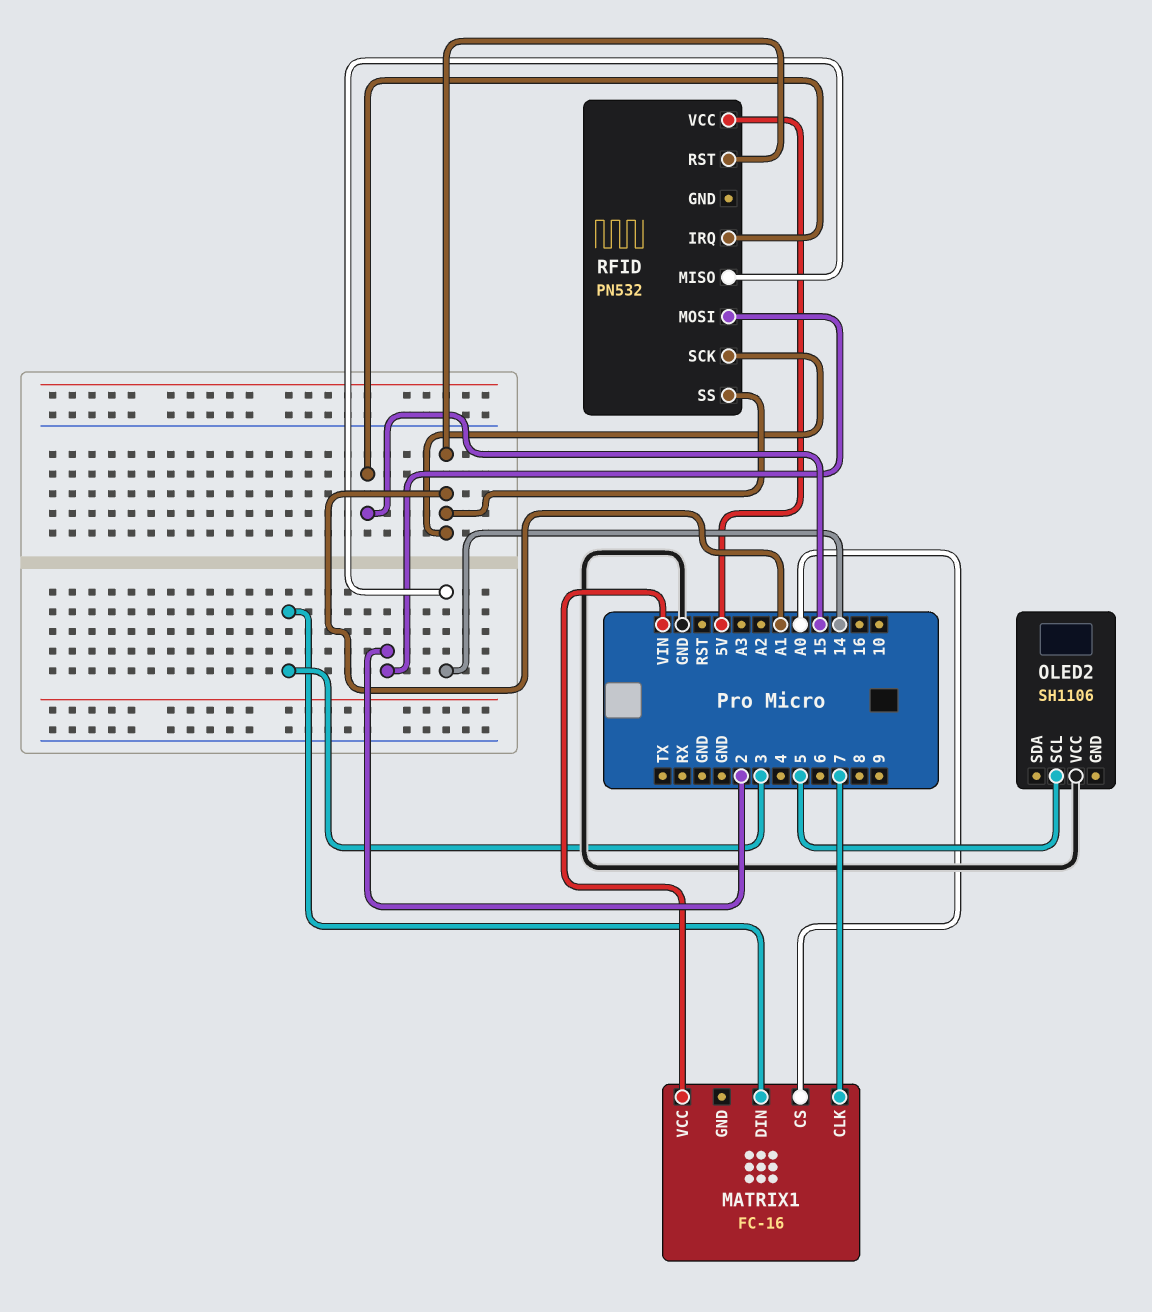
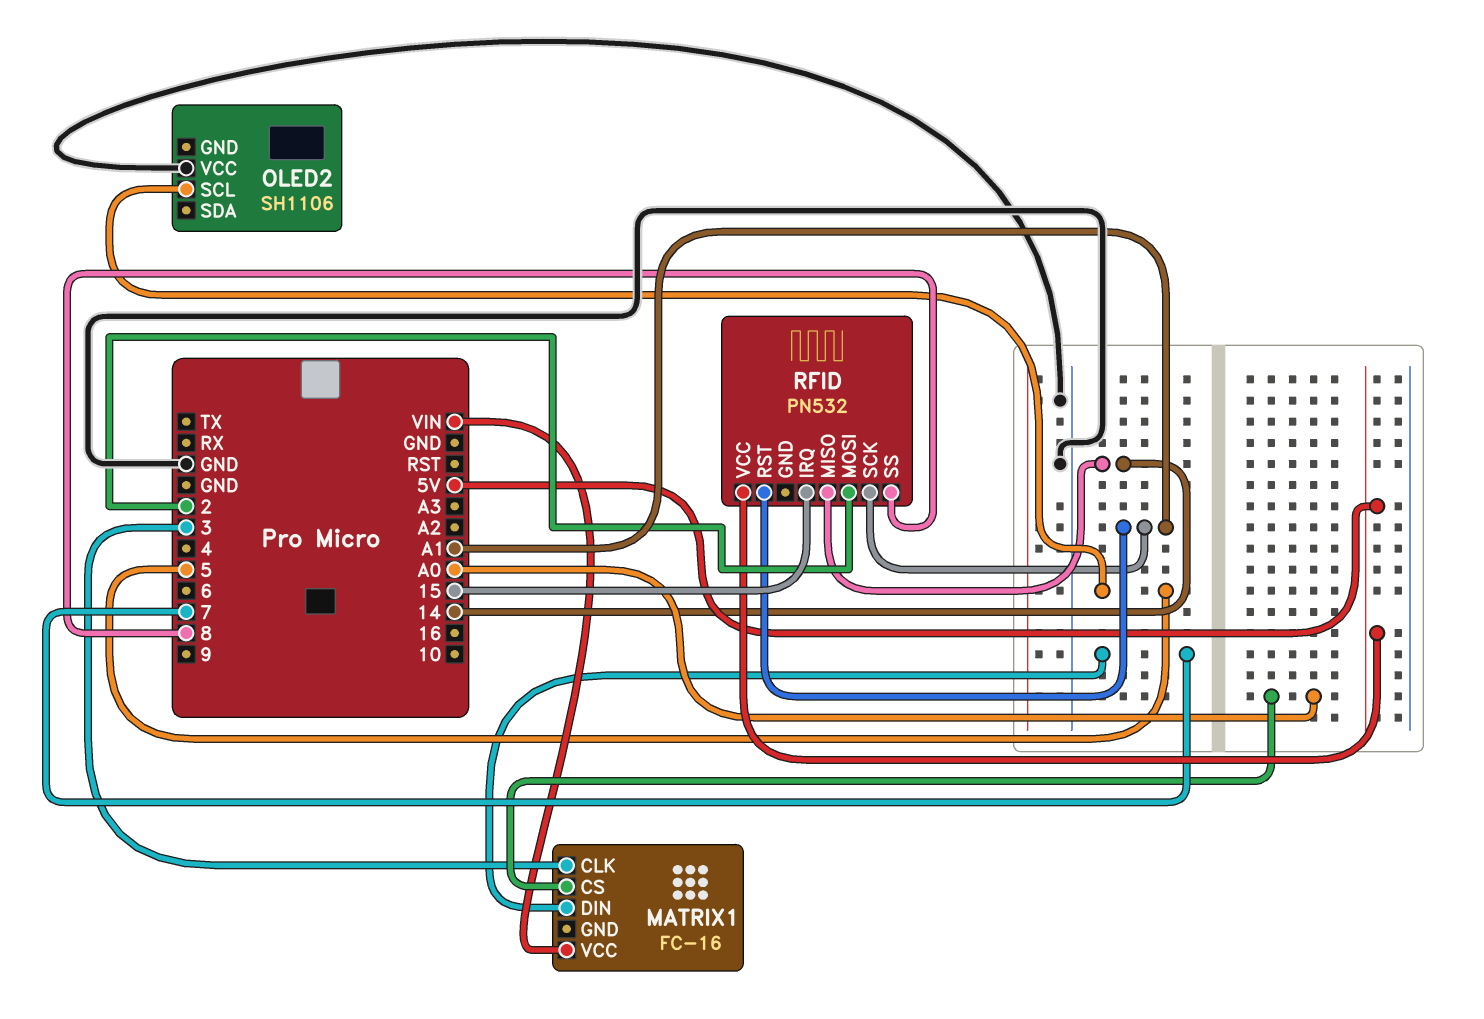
MATRIX1 pin CLK: 7 -> 3
MATRIX1 pin DIN: 3 -> 7
RFID pin SS: A1 -> 8

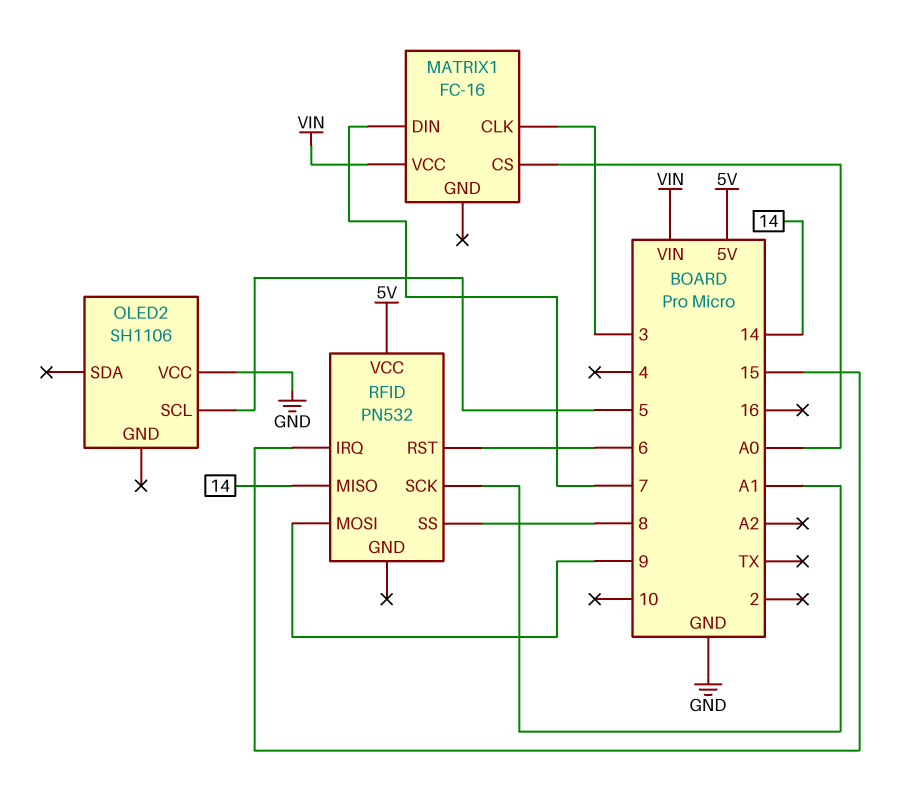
RFID pin MOSI: 2 -> 9
RFID pin RST: A1 -> 6

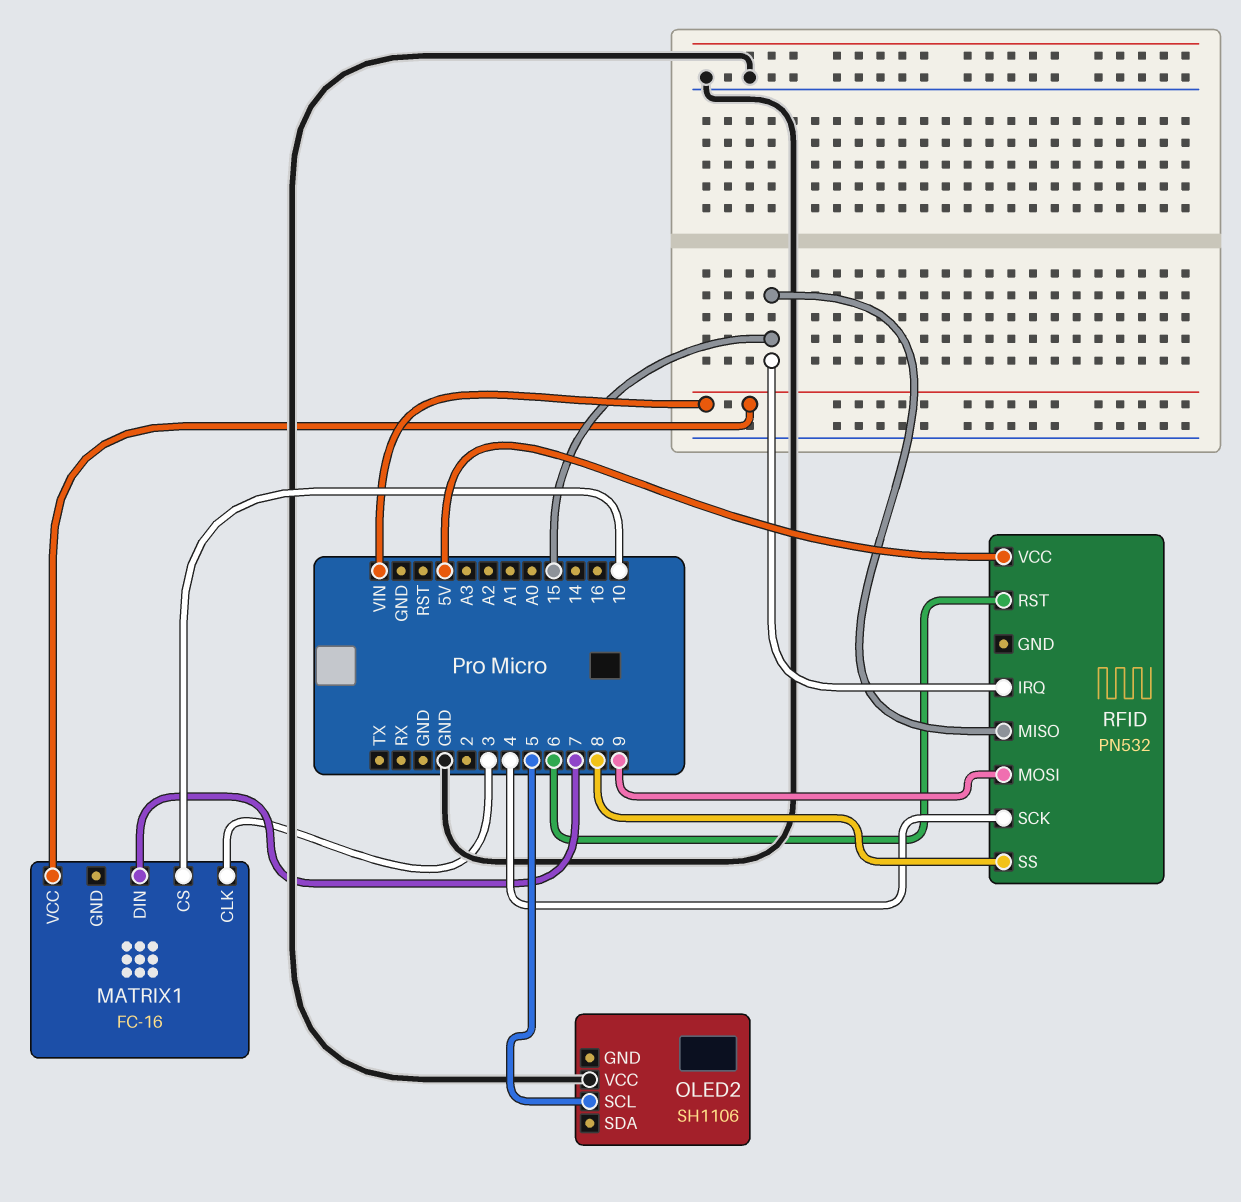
MATRIX1 pin CS: A0 -> 10
RFID pin MISO: 14 -> 15
RFID pin SCK: A1 -> 4

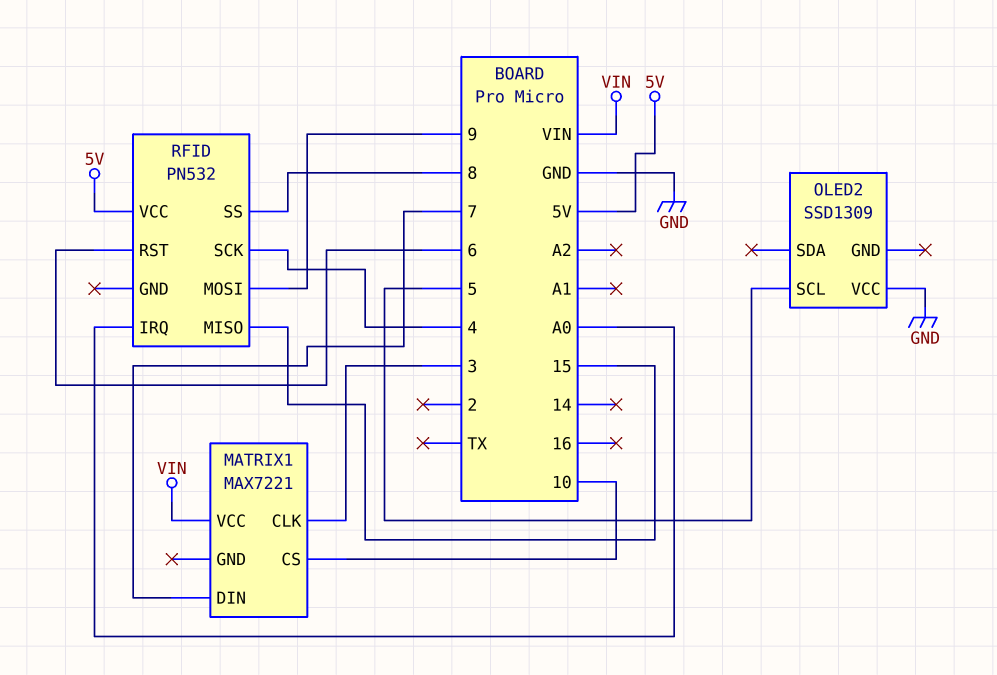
MATRIX1: FC-16 -> MAX7221
OLED2: SH1106 -> SSD1309
RFID pin IRQ: 15 -> A0

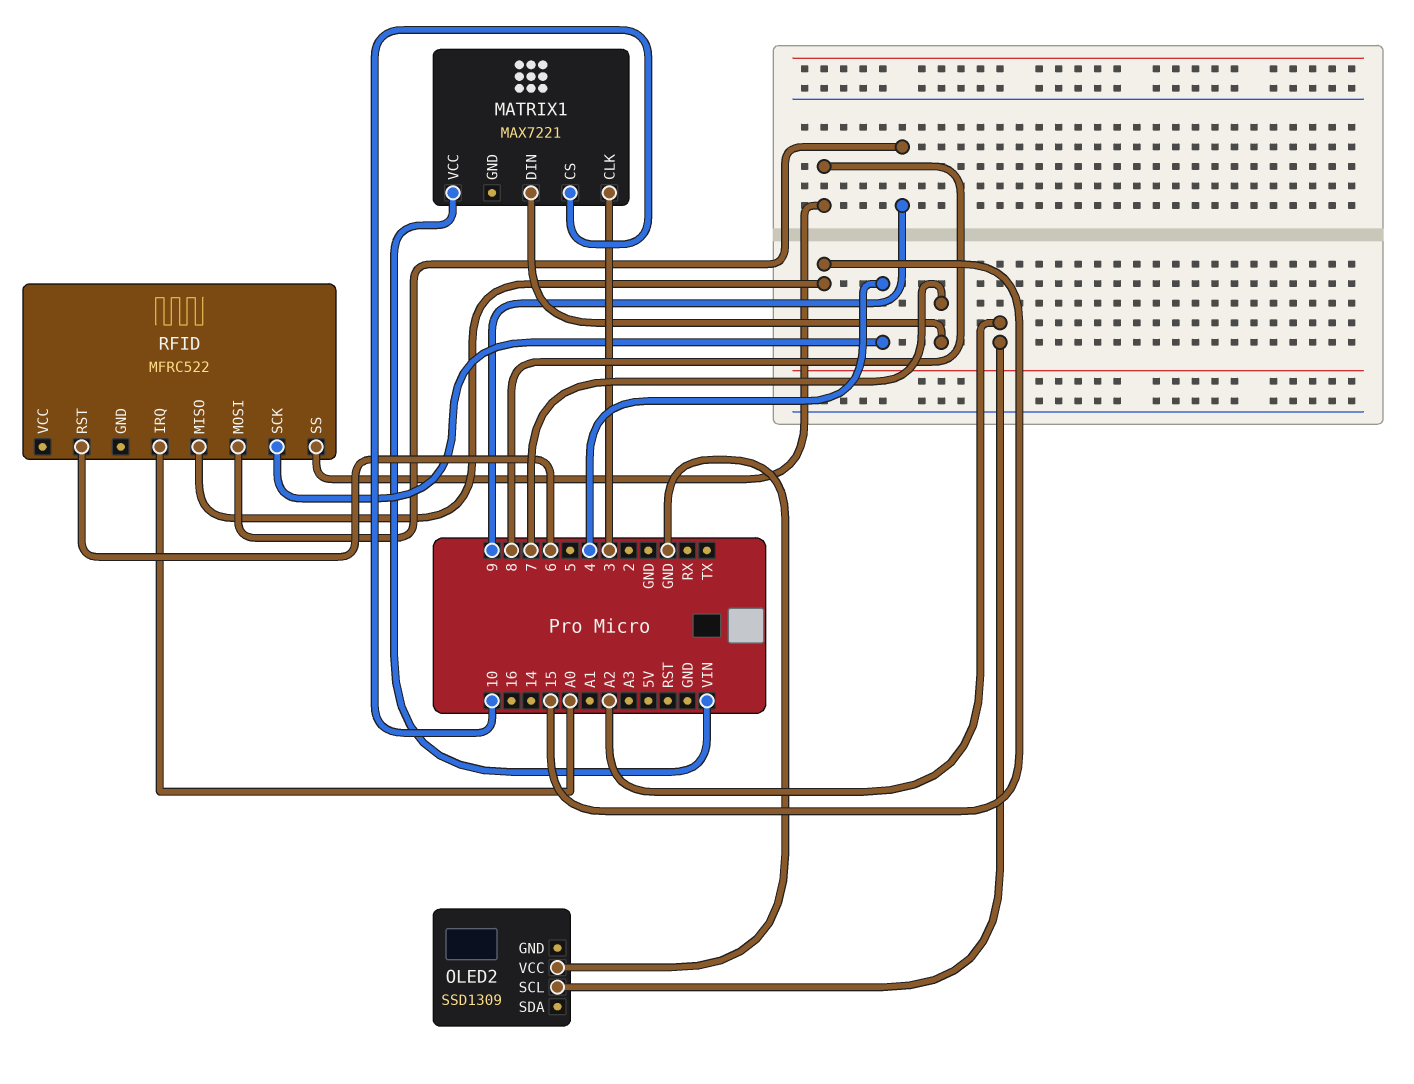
OLED2 pin SCL: 5 -> A2
RFID: PN532 -> MFRC522
RFID pin VCC: 5V -> none

